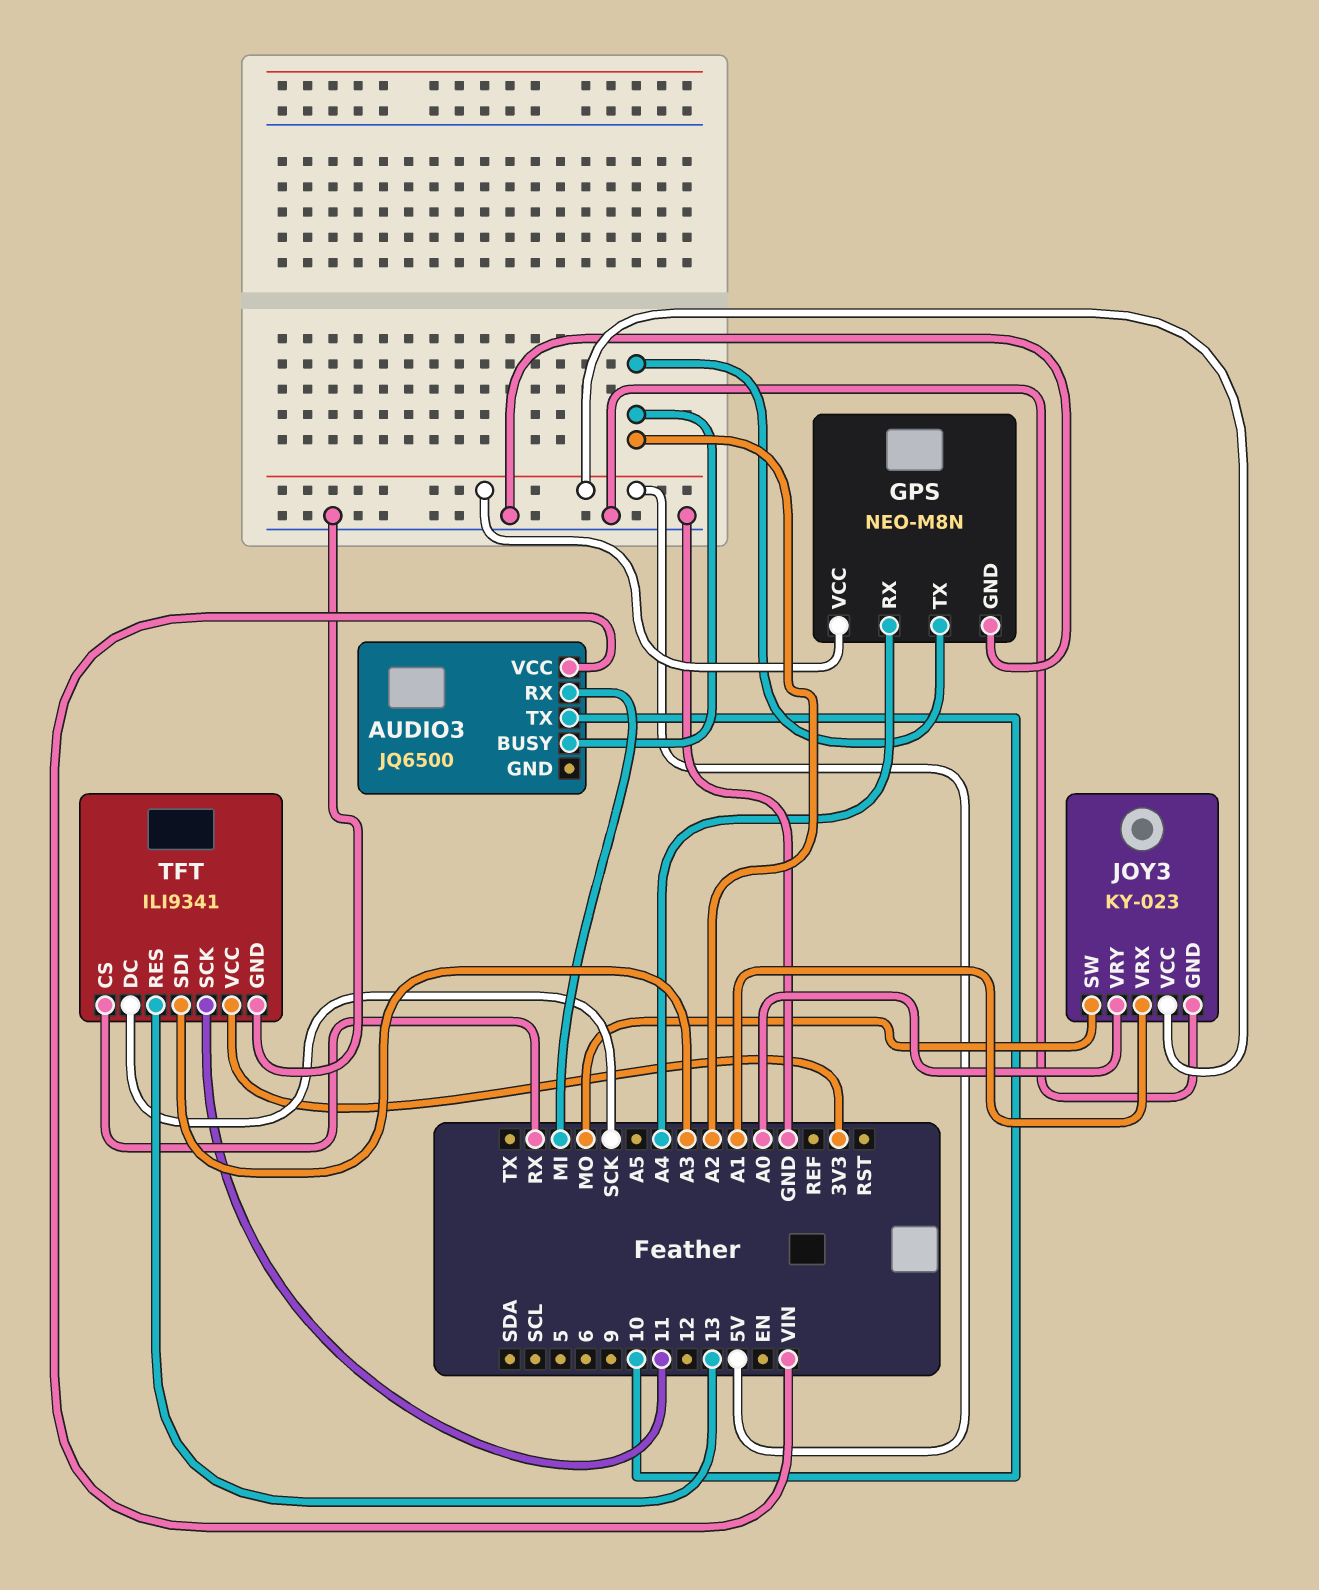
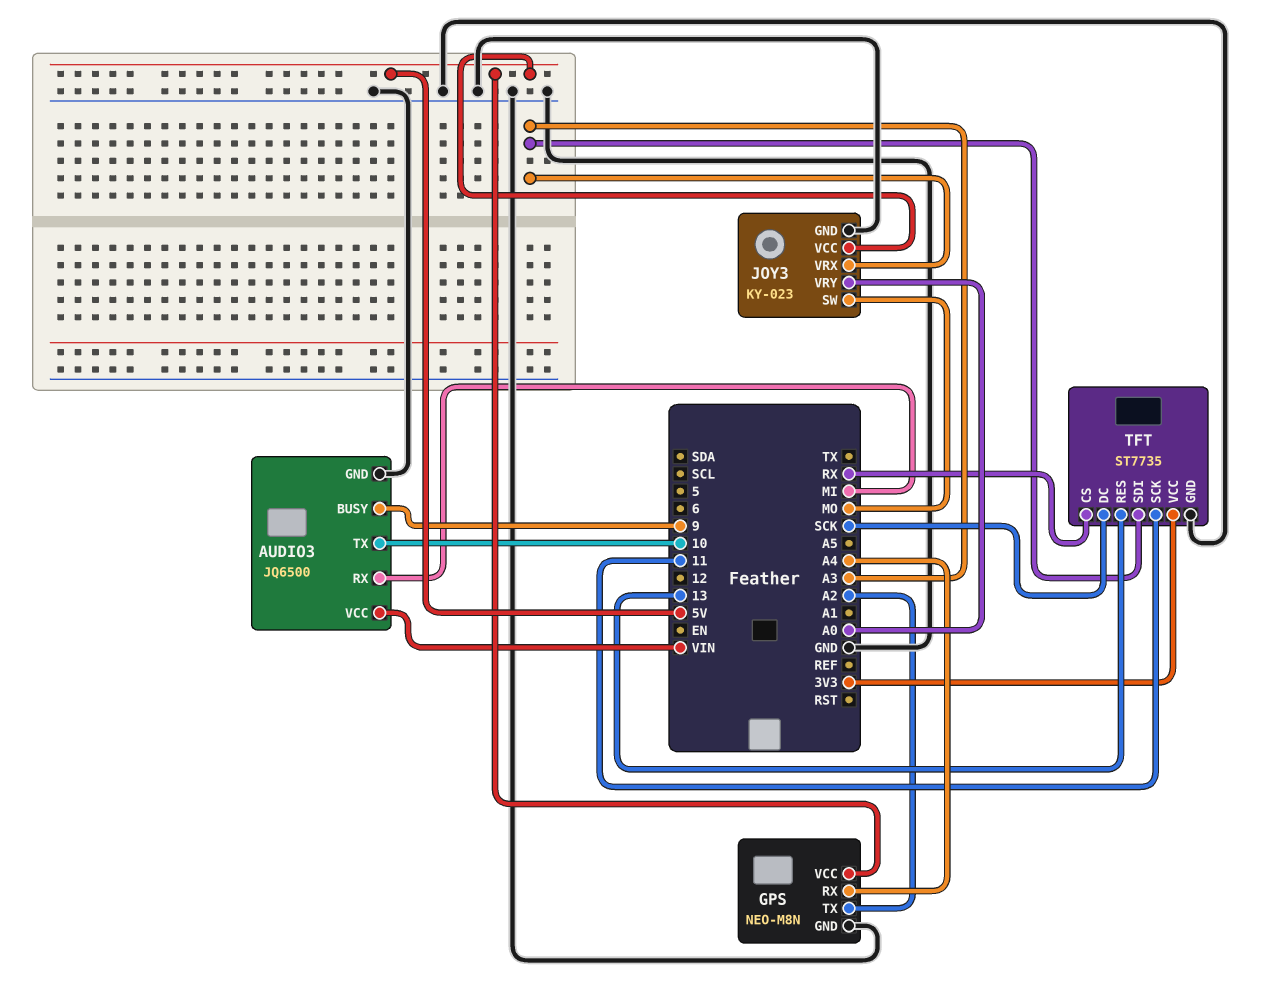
AUDIO3 pin BUSY: A2 -> 9
AUDIO3 pin GND: none -> GND
JOY3 pin VRX: A1 -> A3
TFT: ILI9341 -> ST7735

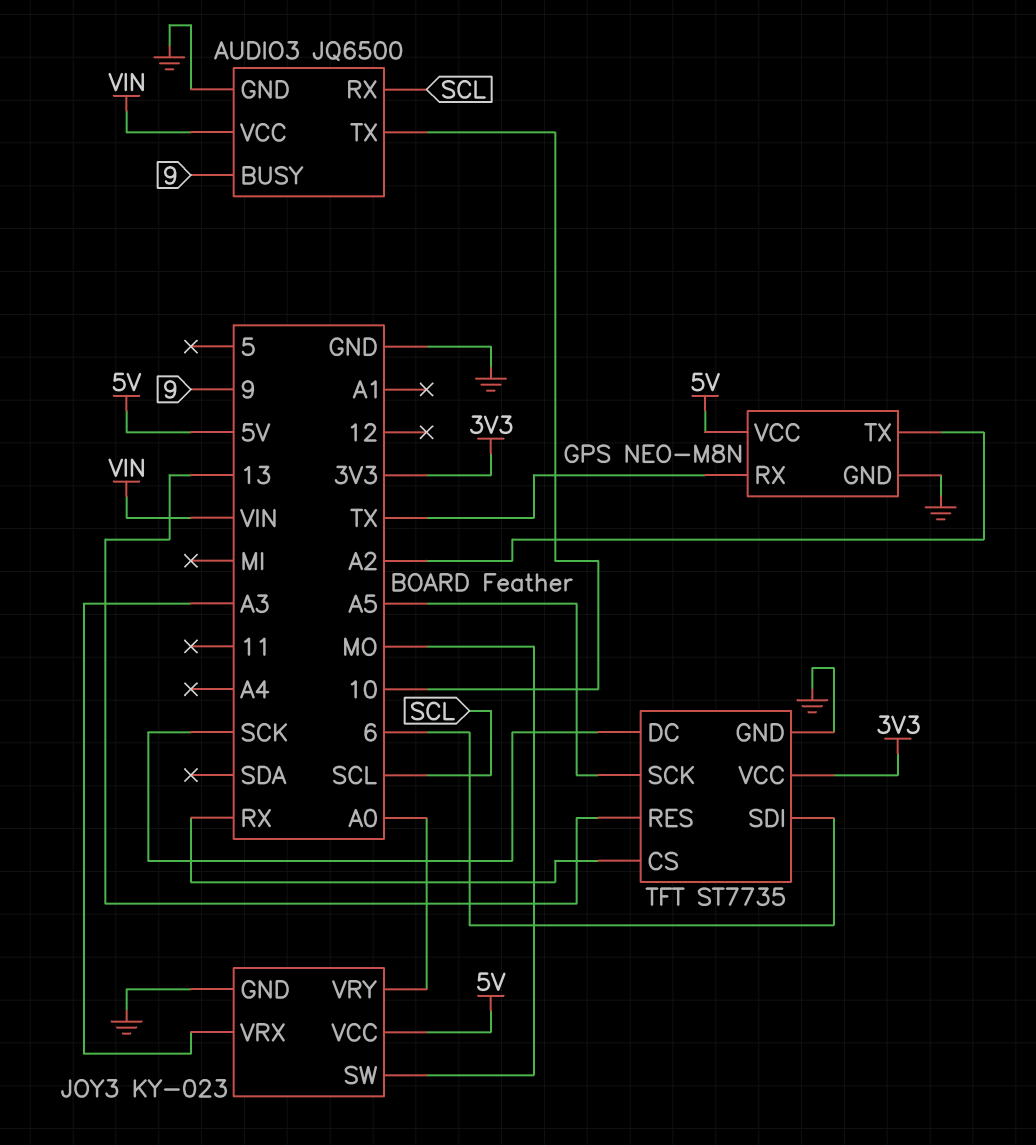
AUDIO3 pin RX: MI -> SCL
GPS pin RX: A4 -> TX
TFT pin SCK: 11 -> A5
TFT pin SDI: A3 -> 6

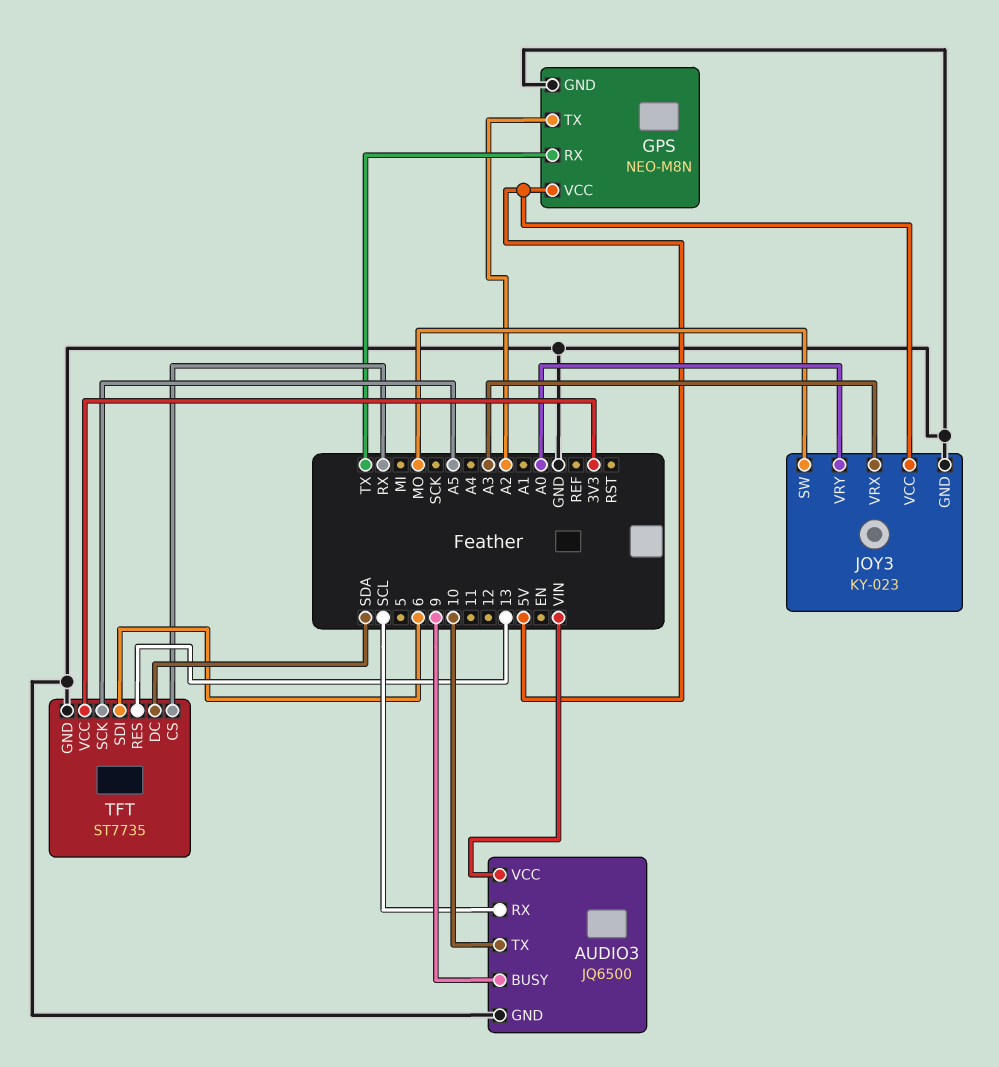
TFT pin DC: SCK -> SDA

